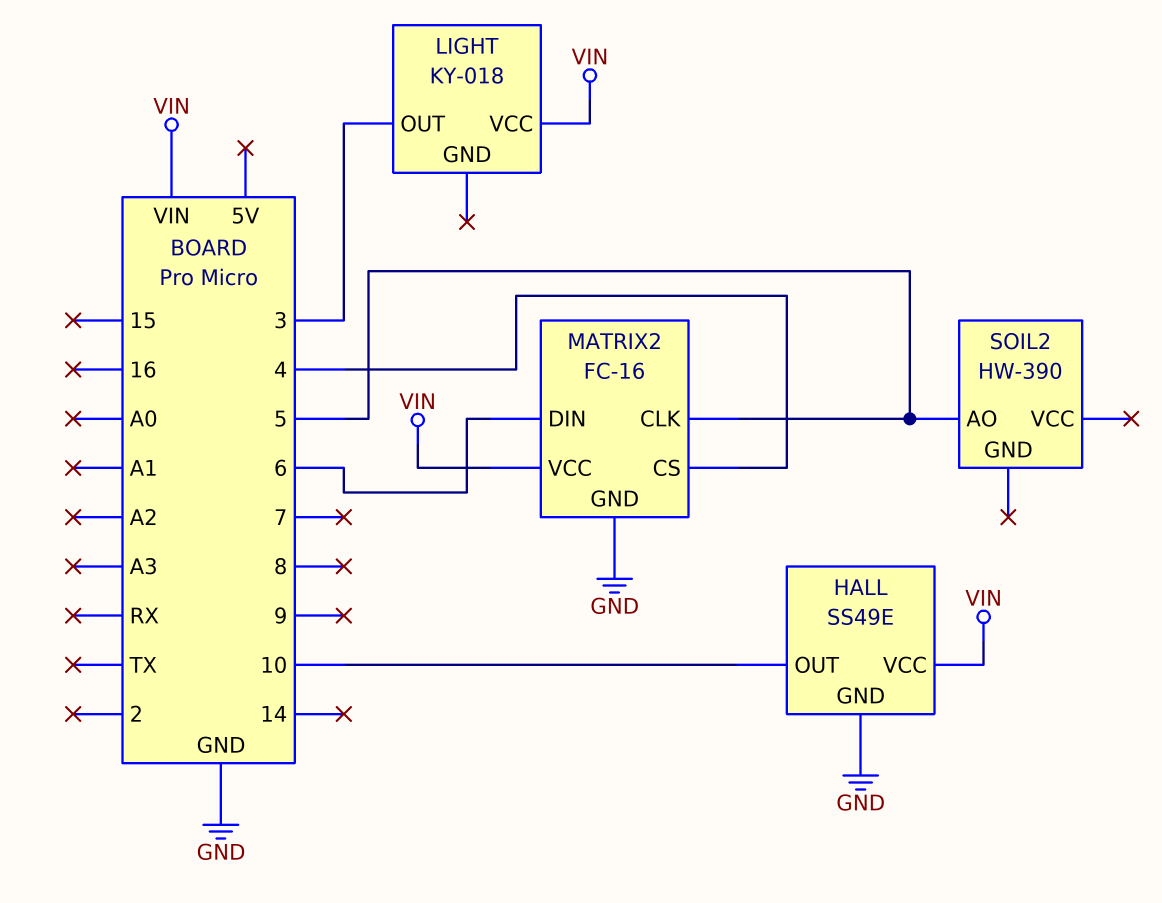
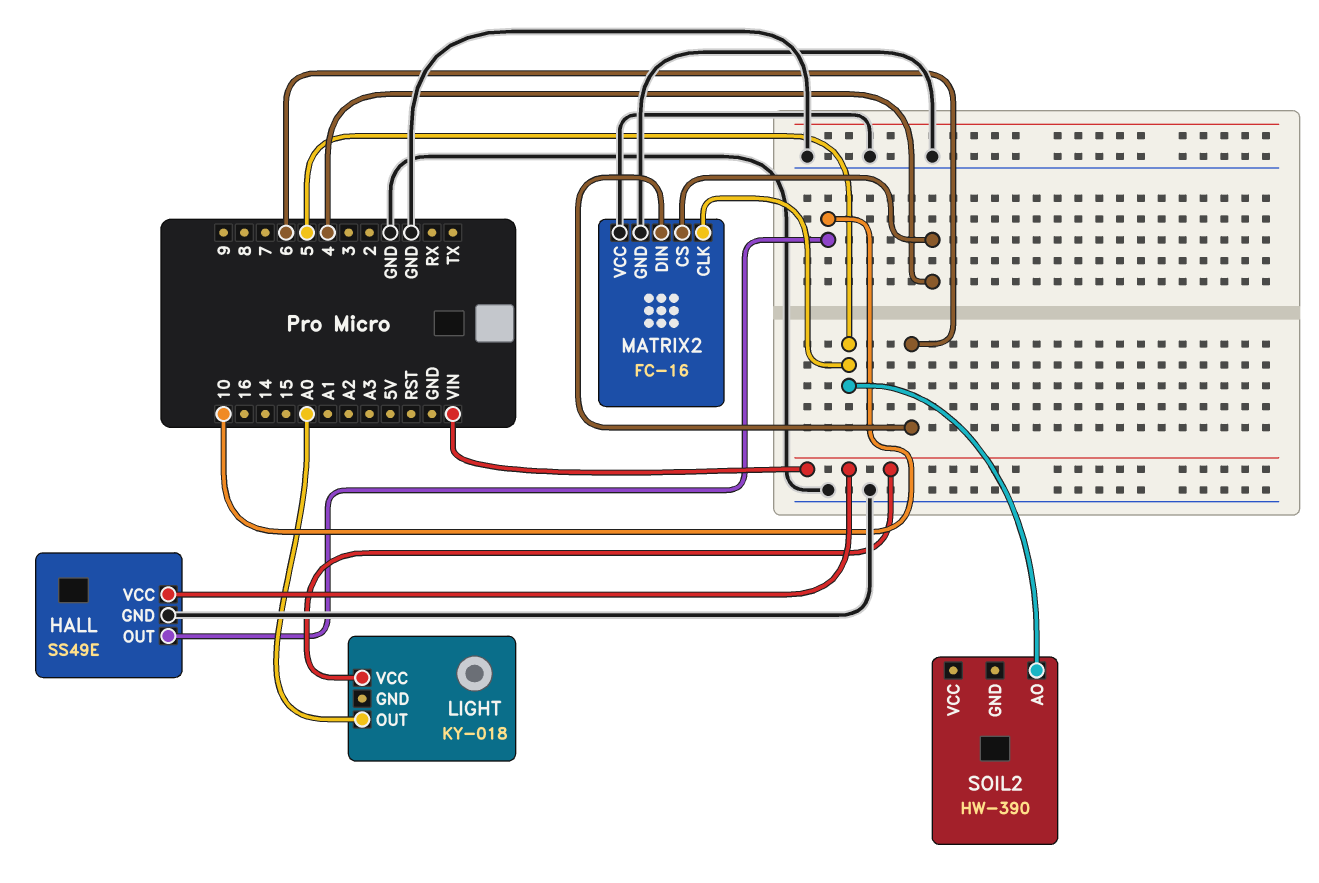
LIGHT pin OUT: 3 -> A0
MATRIX2 pin VCC: VIN -> GND

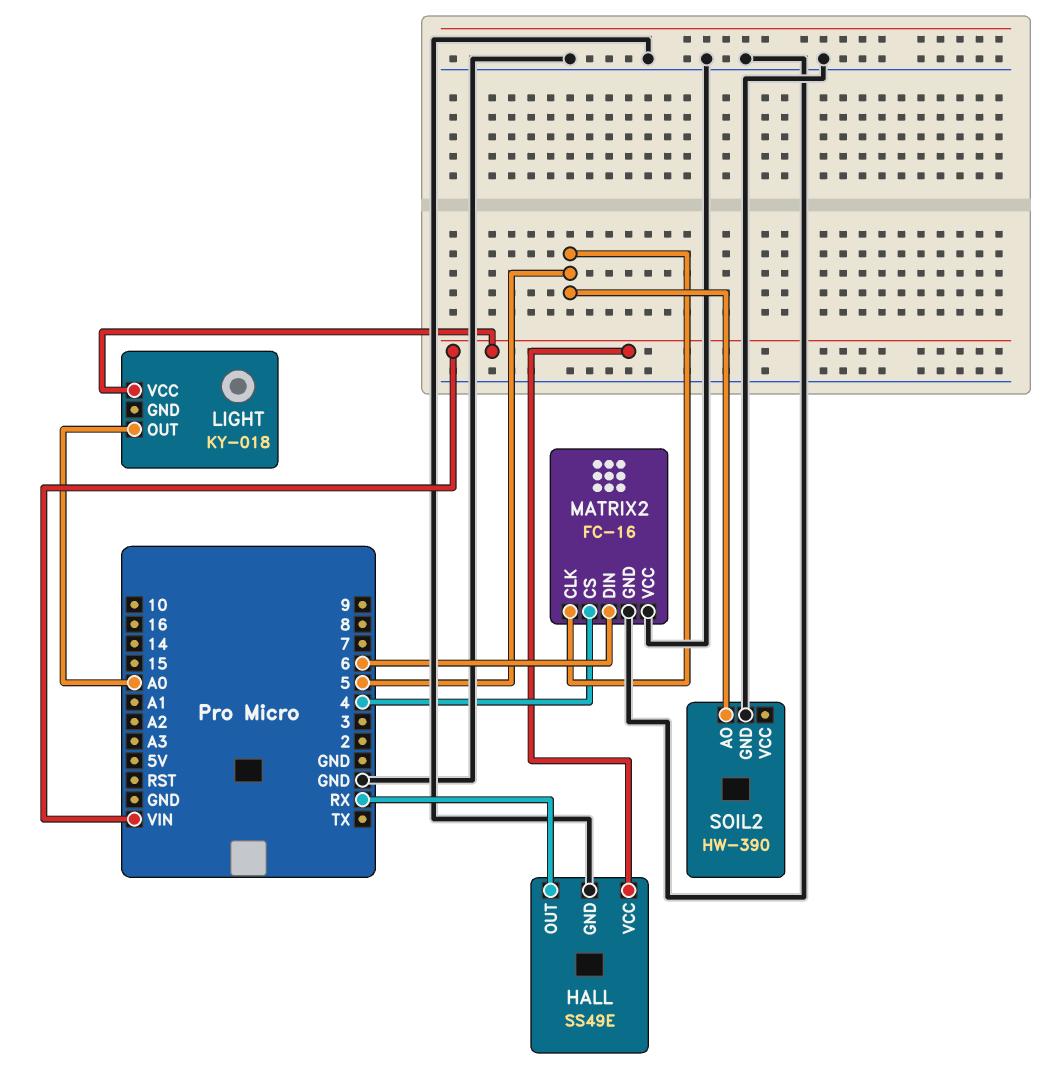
HALL pin OUT: 10 -> RX
SOIL2 pin GND: none -> GND

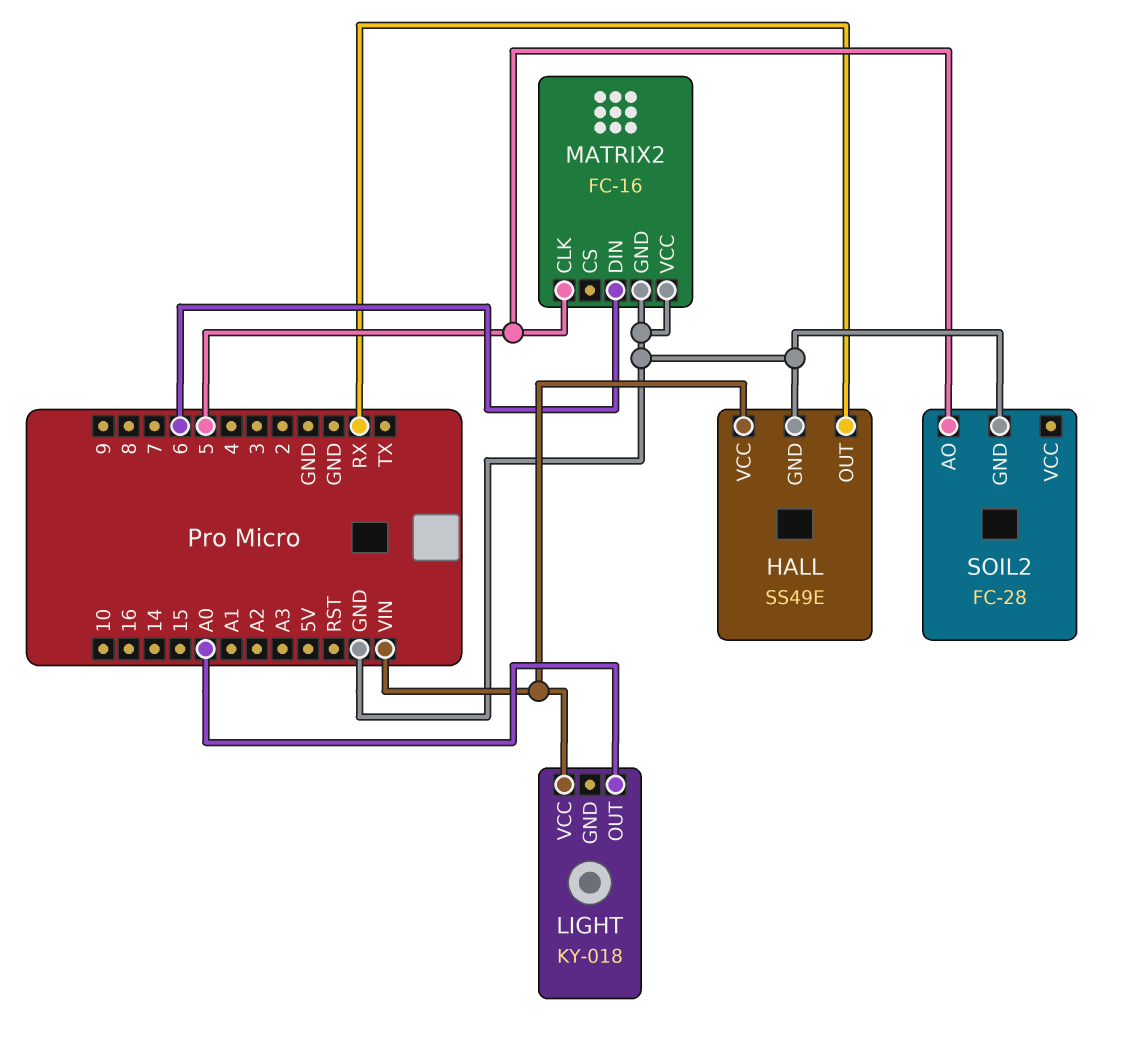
MATRIX2 pin CS: 4 -> none
SOIL2: HW-390 -> FC-28

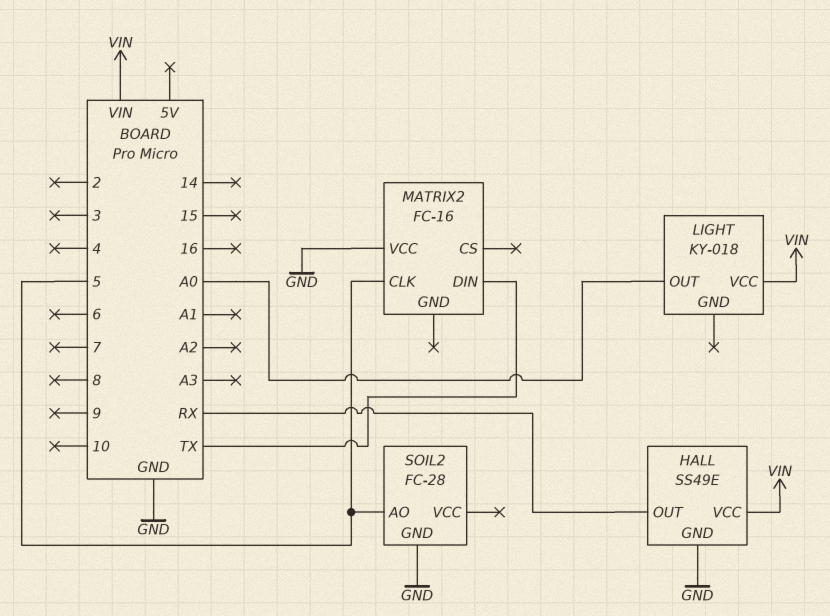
MATRIX2 pin DIN: 6 -> TX
MATRIX2 pin GND: GND -> none

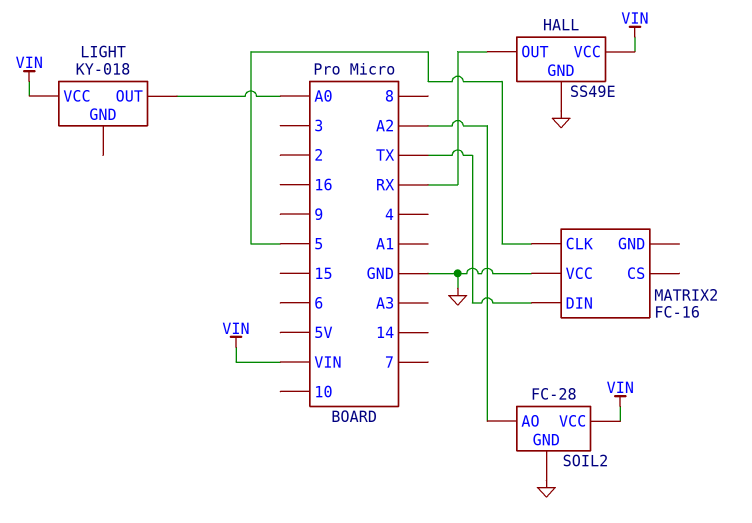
SOIL2 pin AO: 5 -> A2
SOIL2 pin VCC: none -> VIN

